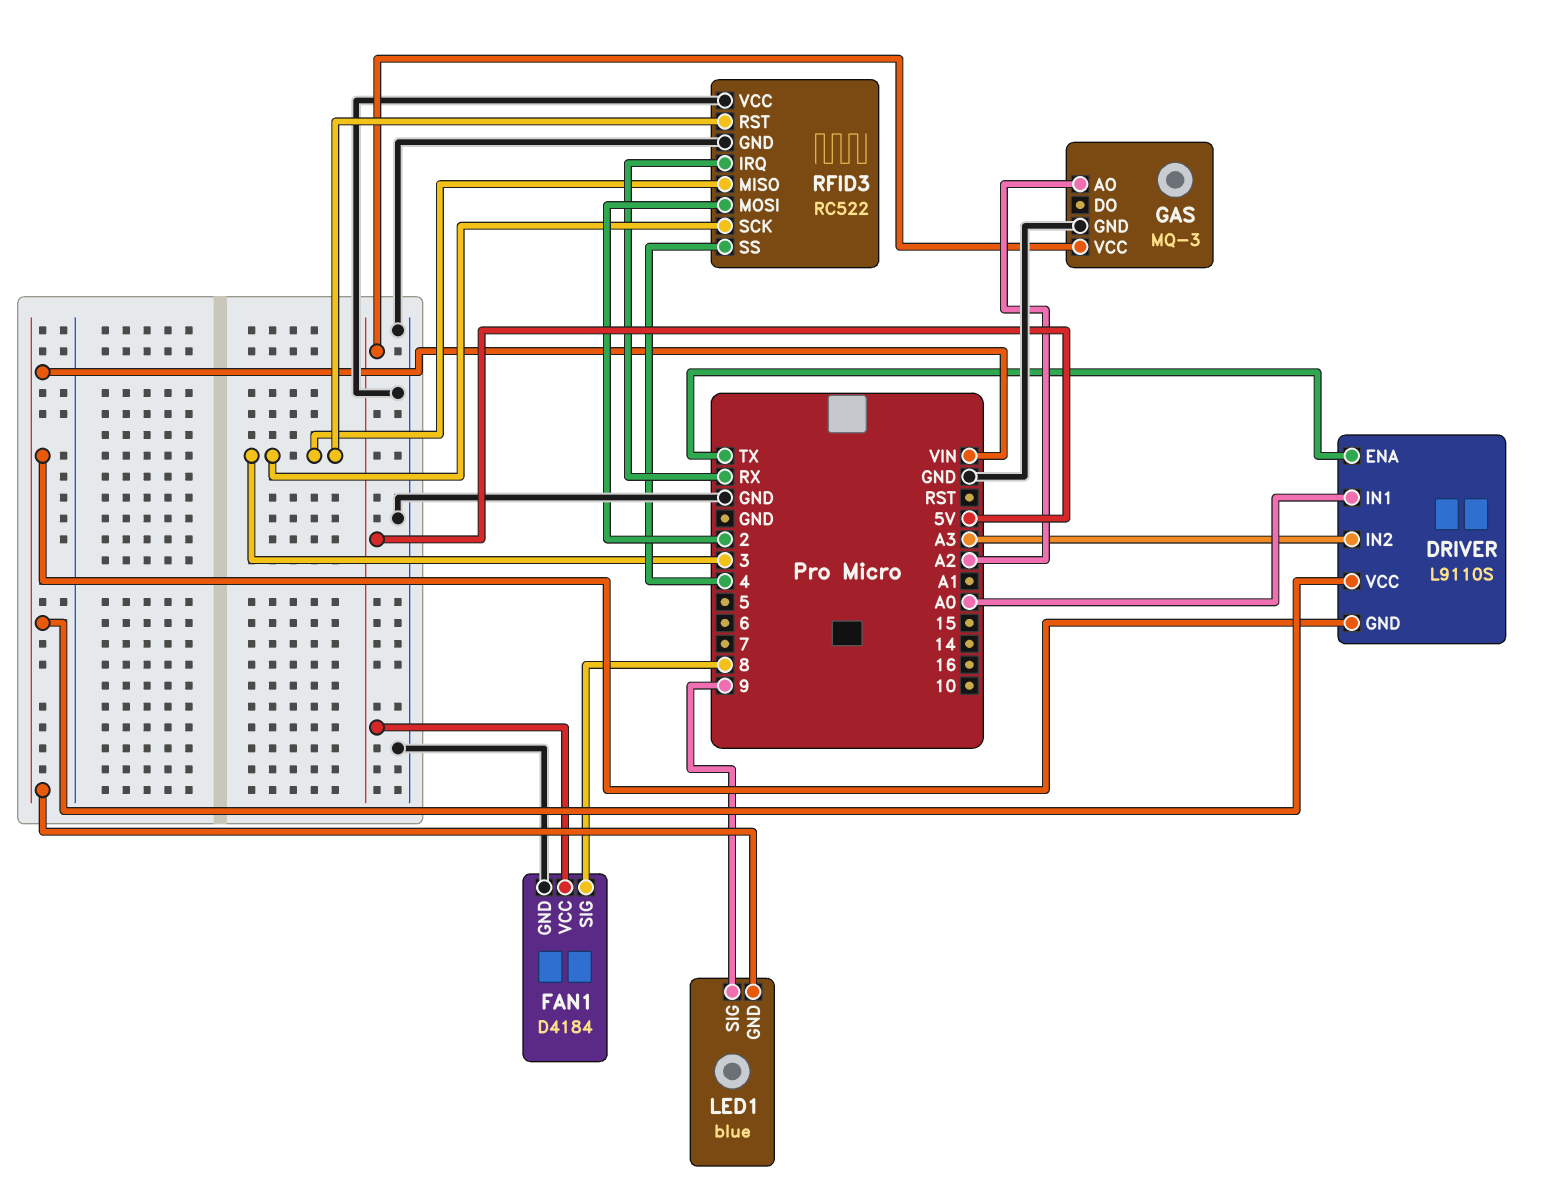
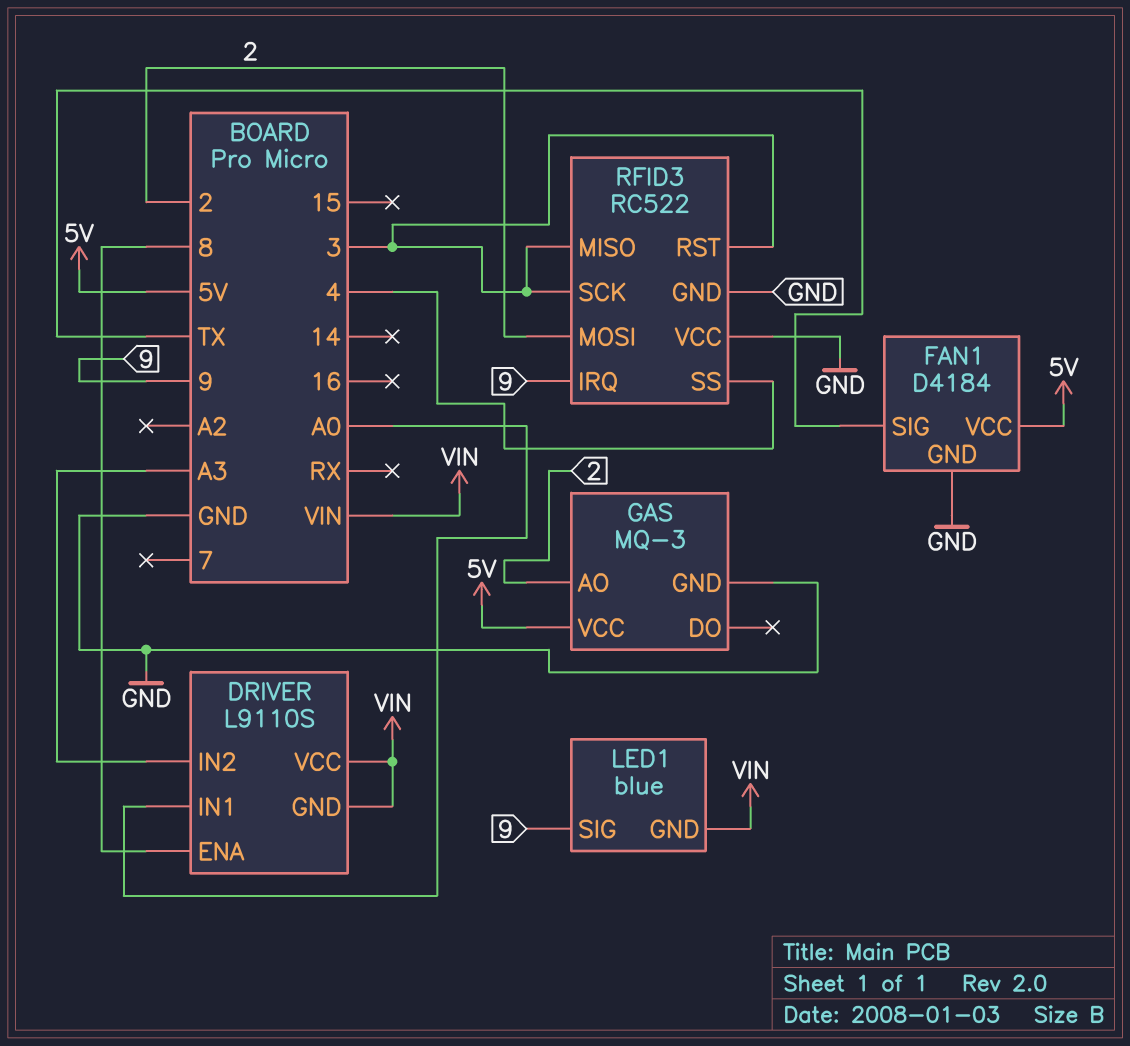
DRIVER pin ENA: TX -> 8
FAN1 pin SIG: 8 -> TX
GAS pin AO: A2 -> 2
RFID3 pin IRQ: RX -> 9

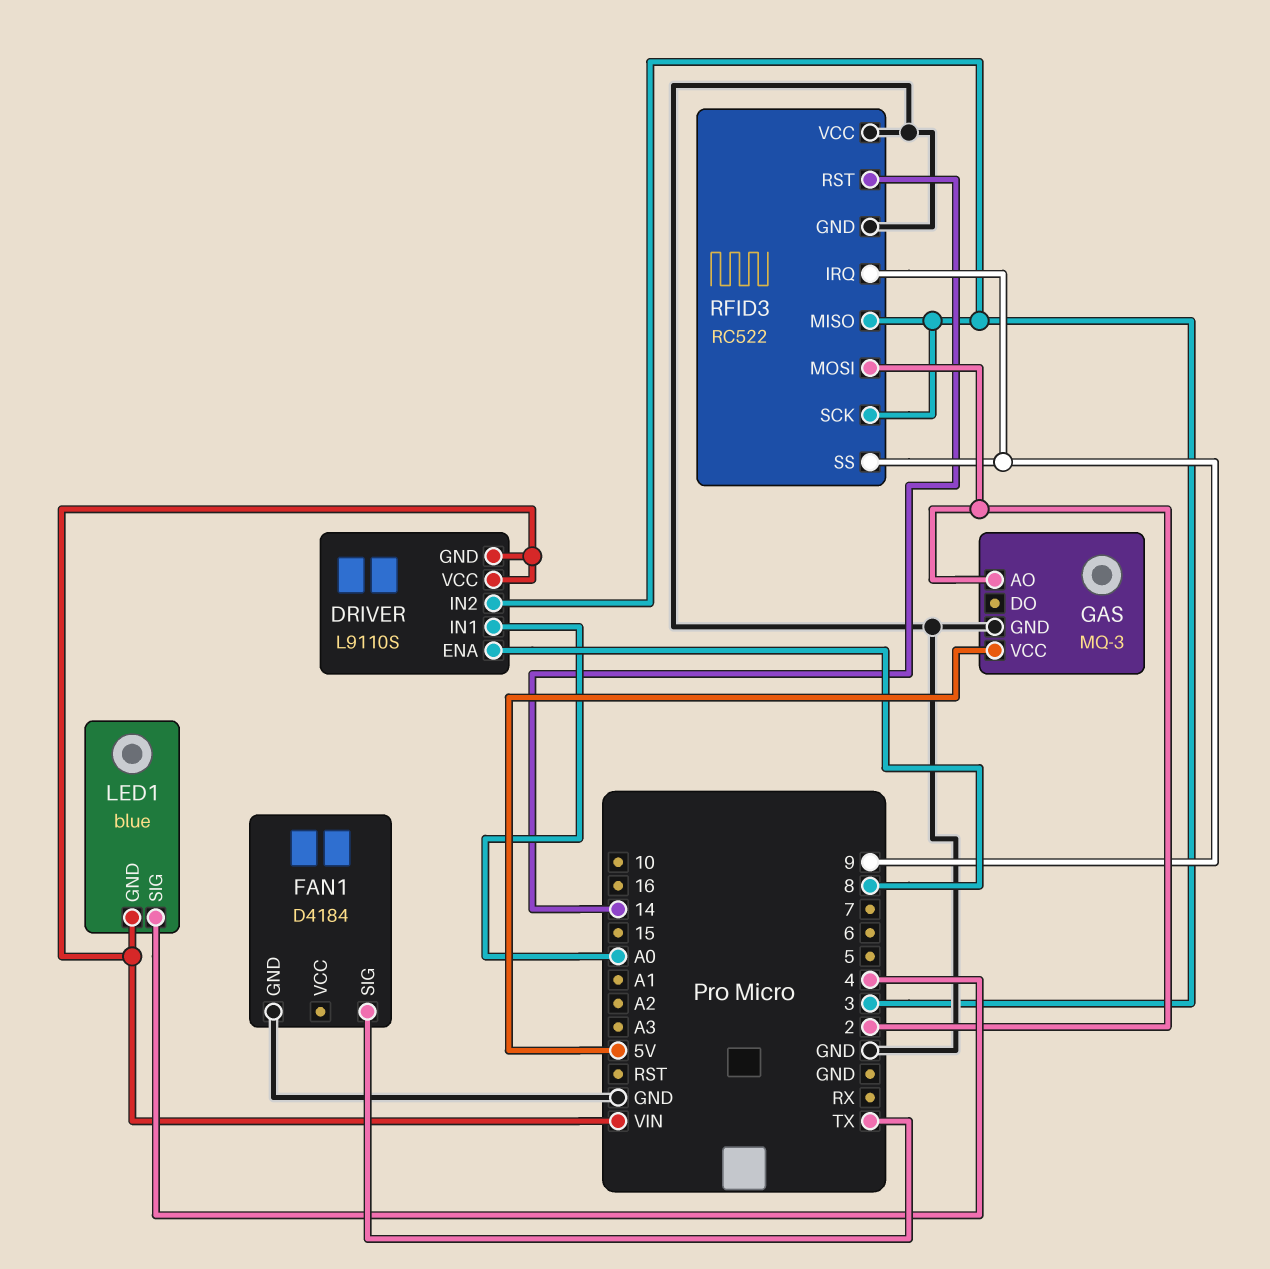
DRIVER pin IN2: A3 -> 3
FAN1 pin VCC: 5V -> none
LED1 pin SIG: 9 -> 4
RFID3 pin RST: 3 -> 14
RFID3 pin SS: 4 -> 9

